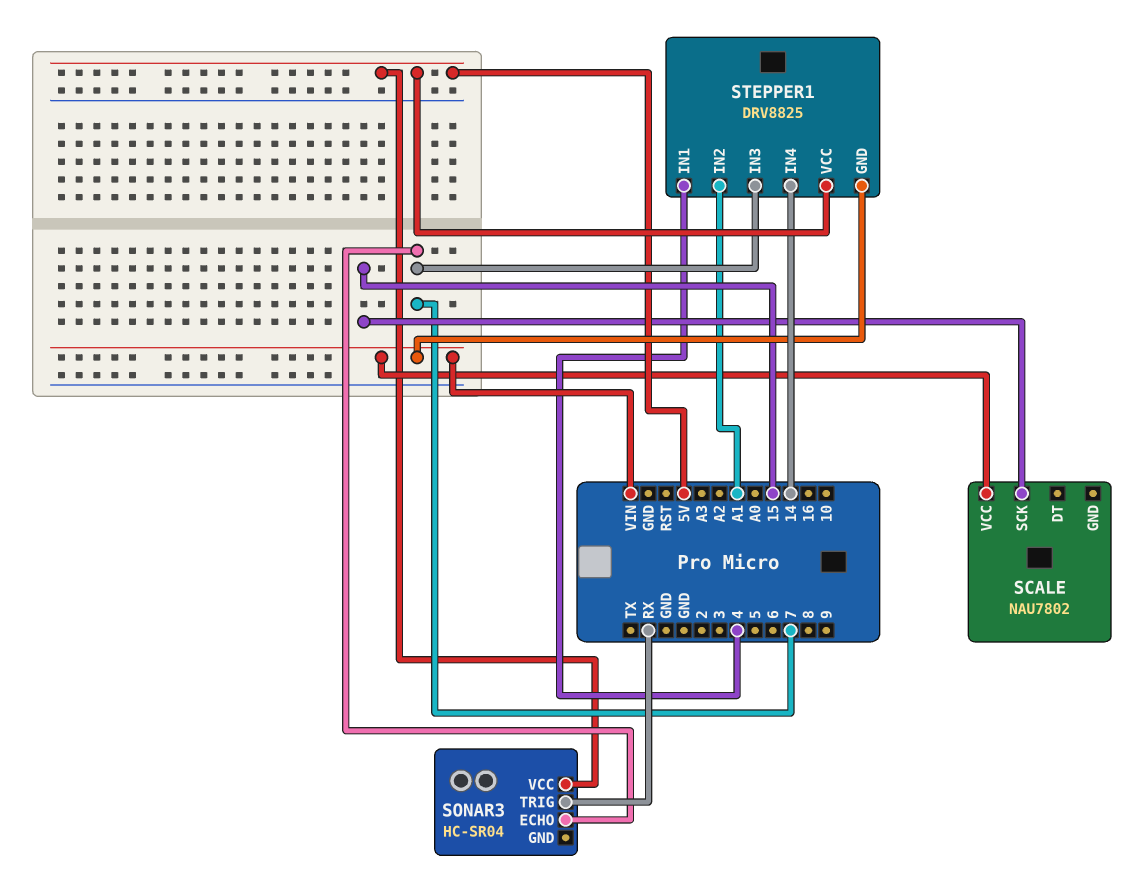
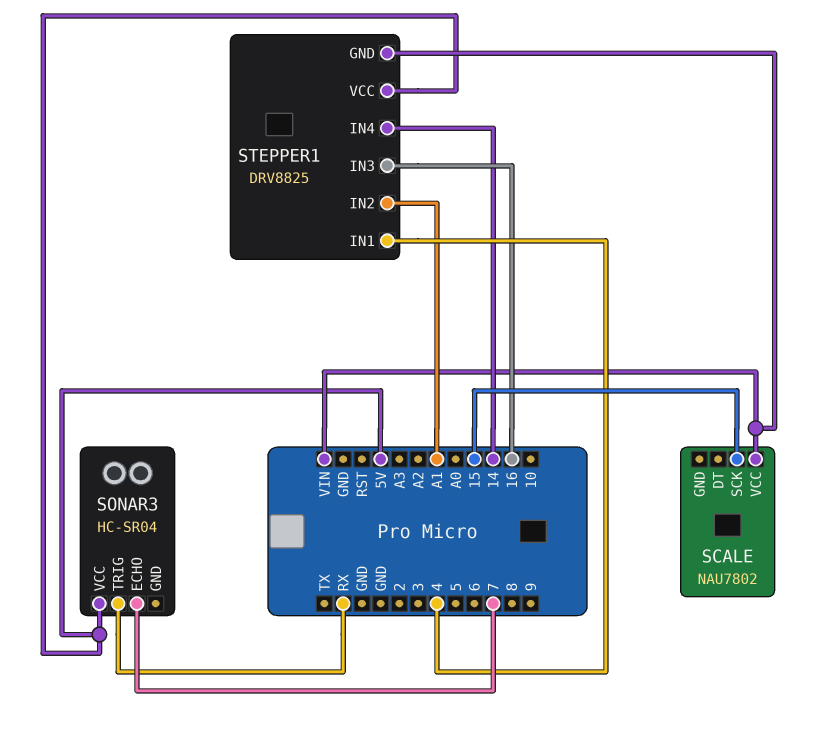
STEPPER1 pin IN3: 7 -> 16

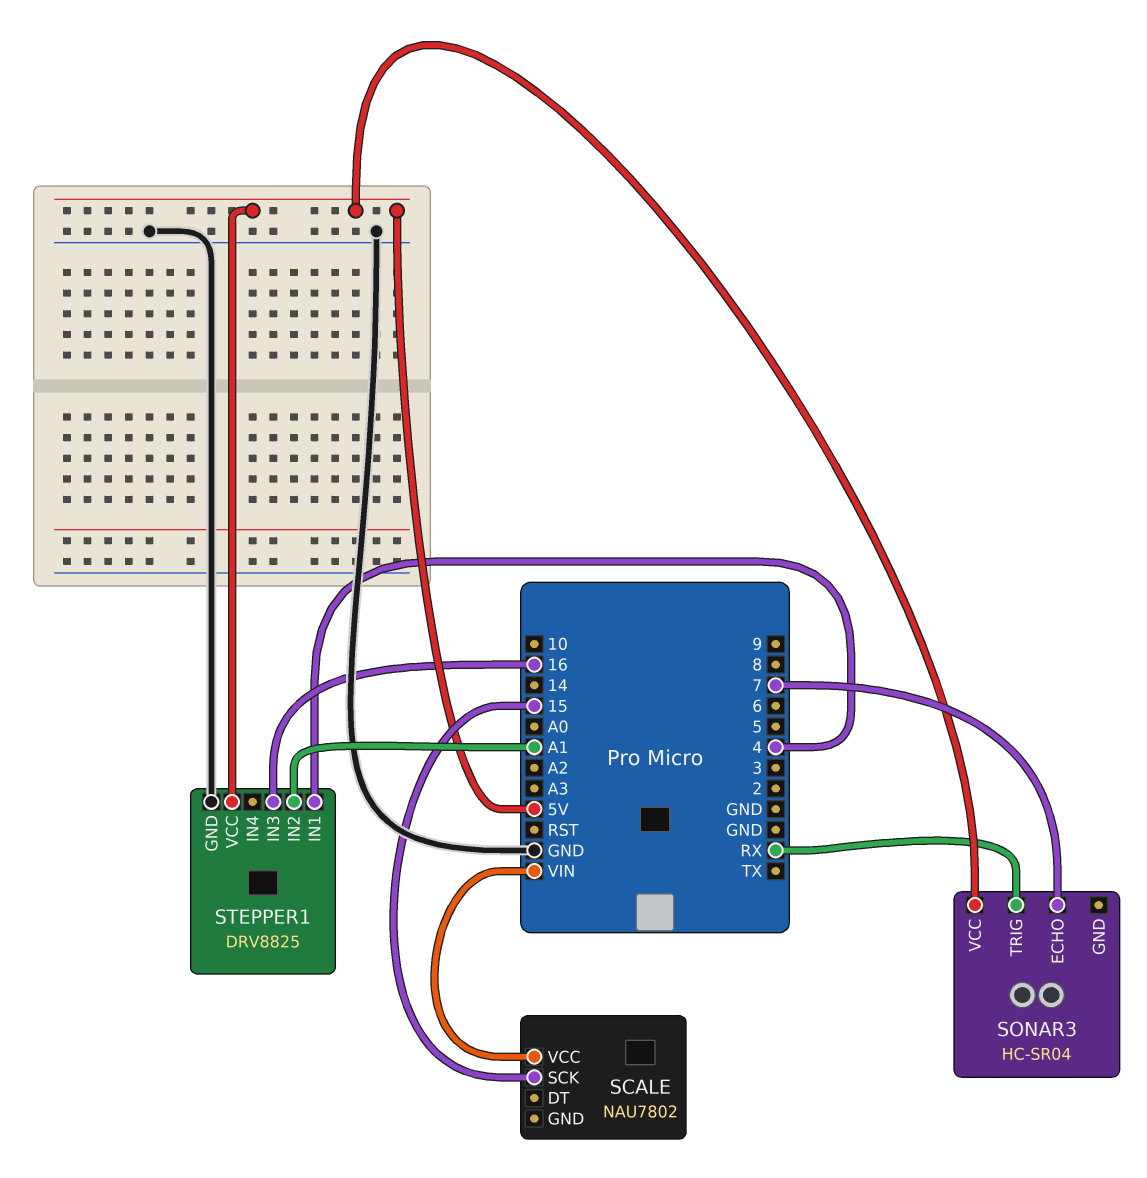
STEPPER1 pin GND: VIN -> GND
STEPPER1 pin IN4: 14 -> none

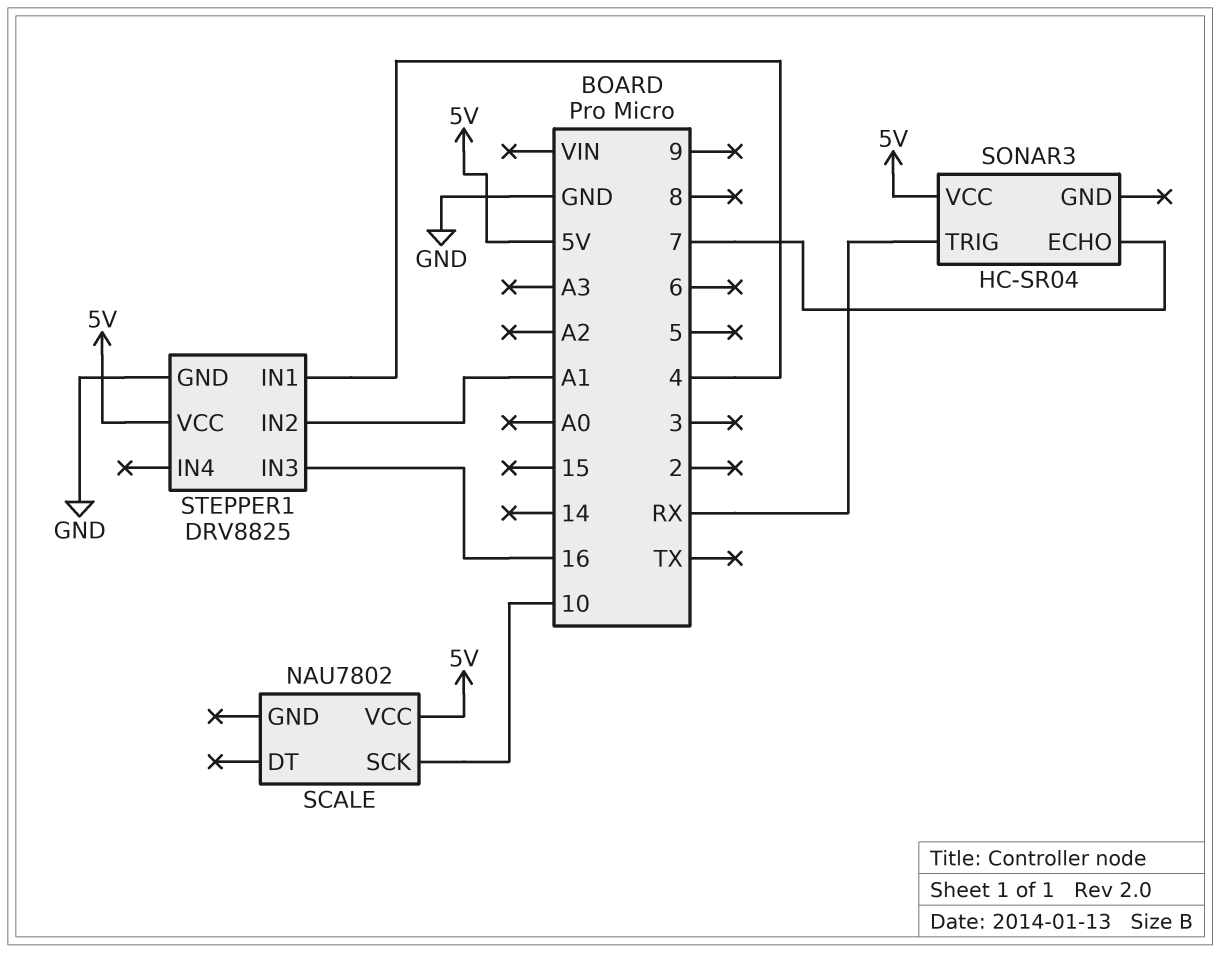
SCALE pin SCK: 15 -> 10
SCALE pin VCC: VIN -> 5V

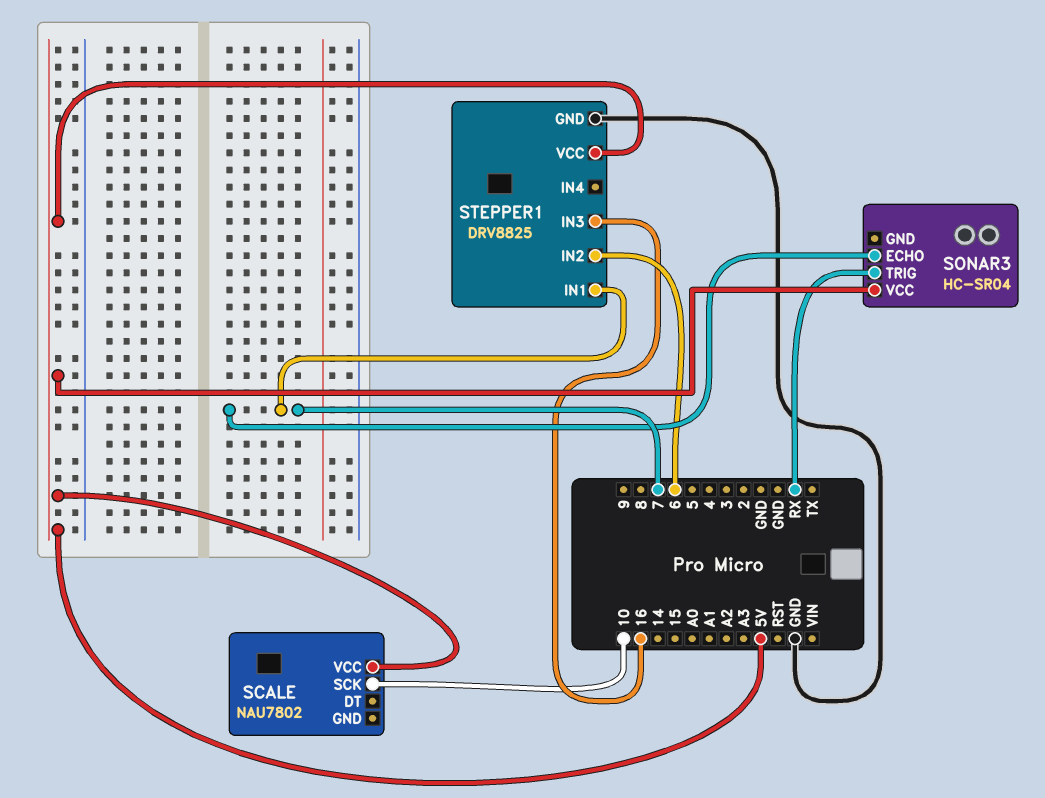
STEPPER1 pin IN1: 4 -> 7
STEPPER1 pin IN2: A1 -> 6

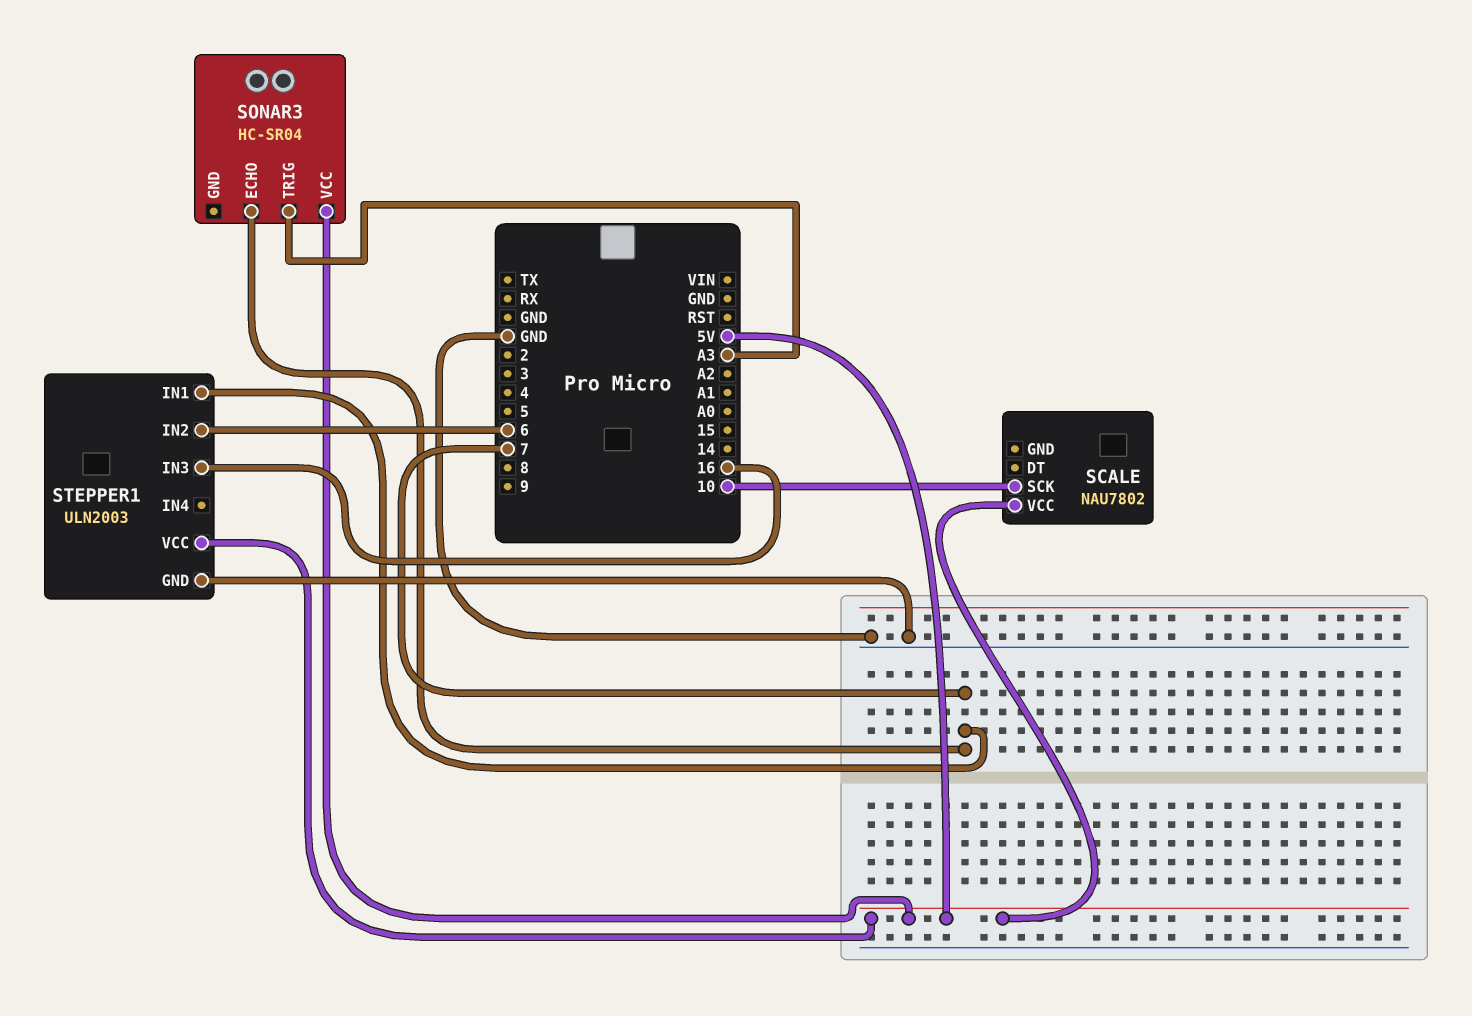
SONAR3 pin TRIG: RX -> A3
STEPPER1: DRV8825 -> ULN2003

